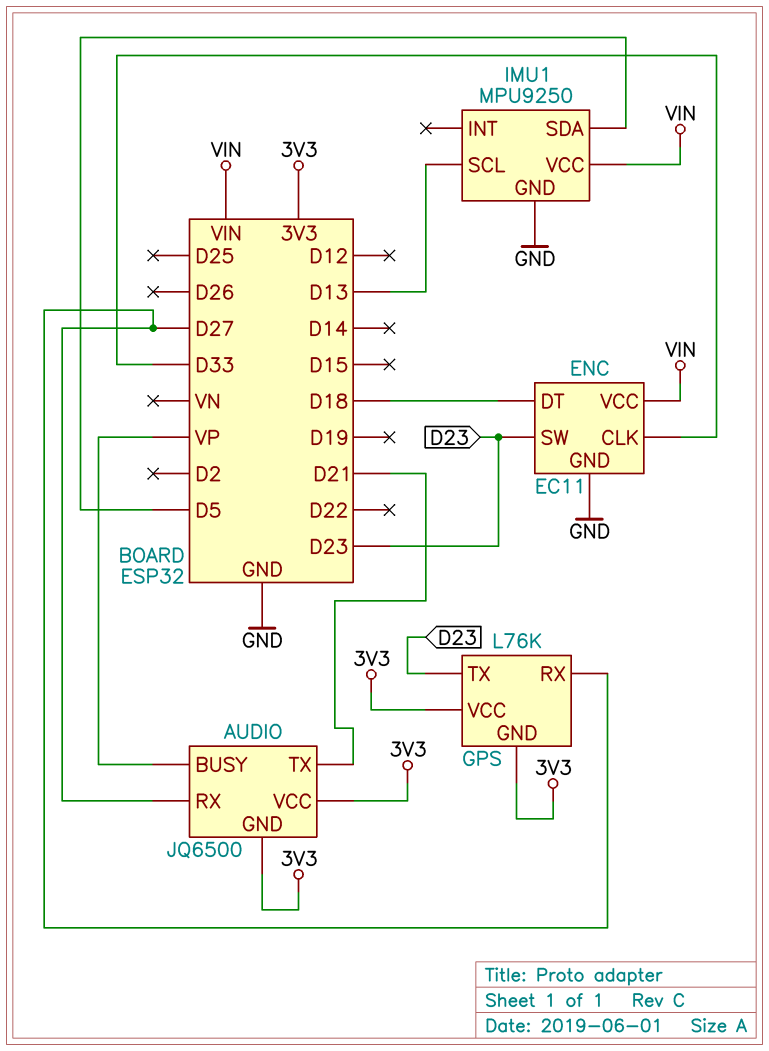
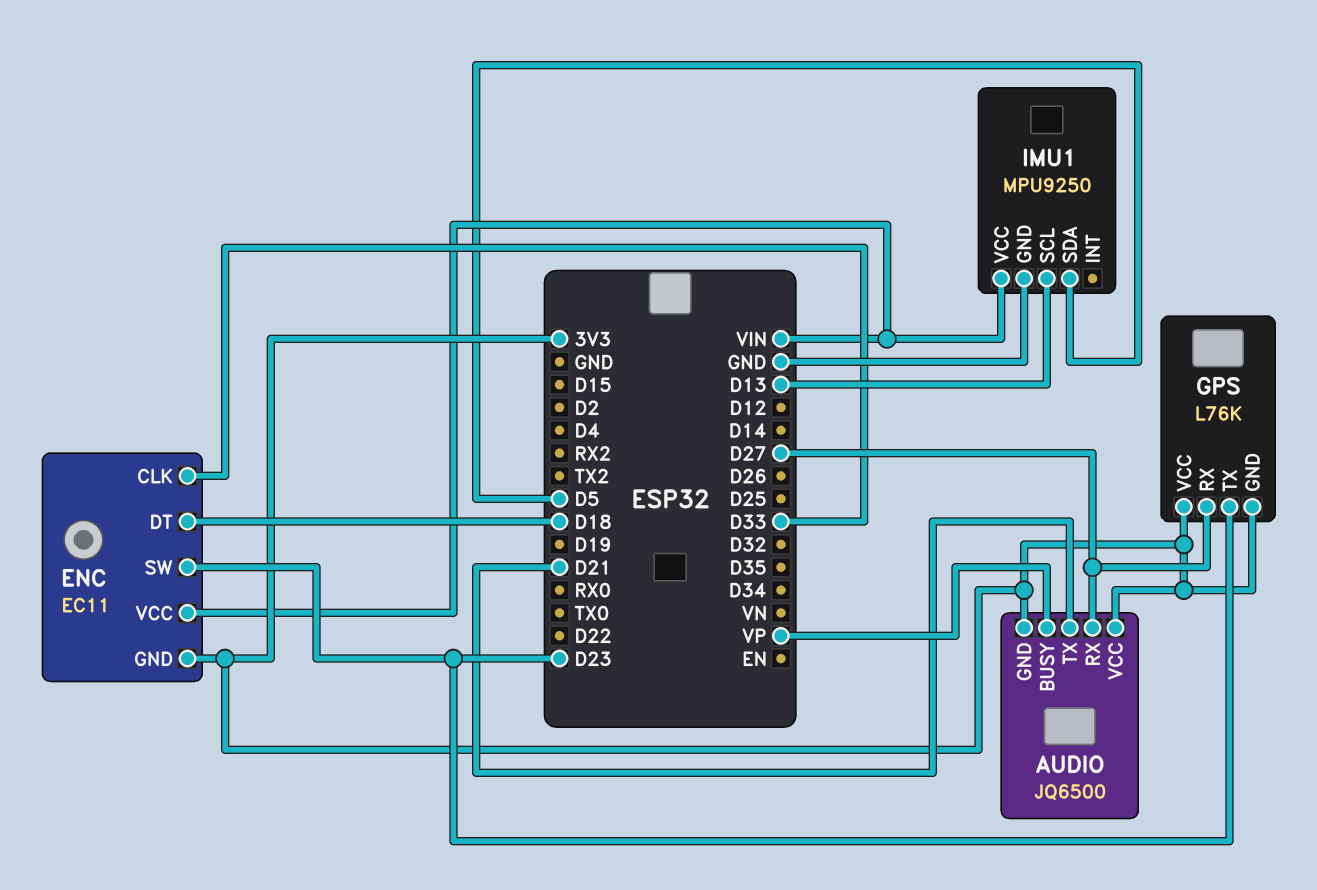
ENC pin GND: GND -> 3V3

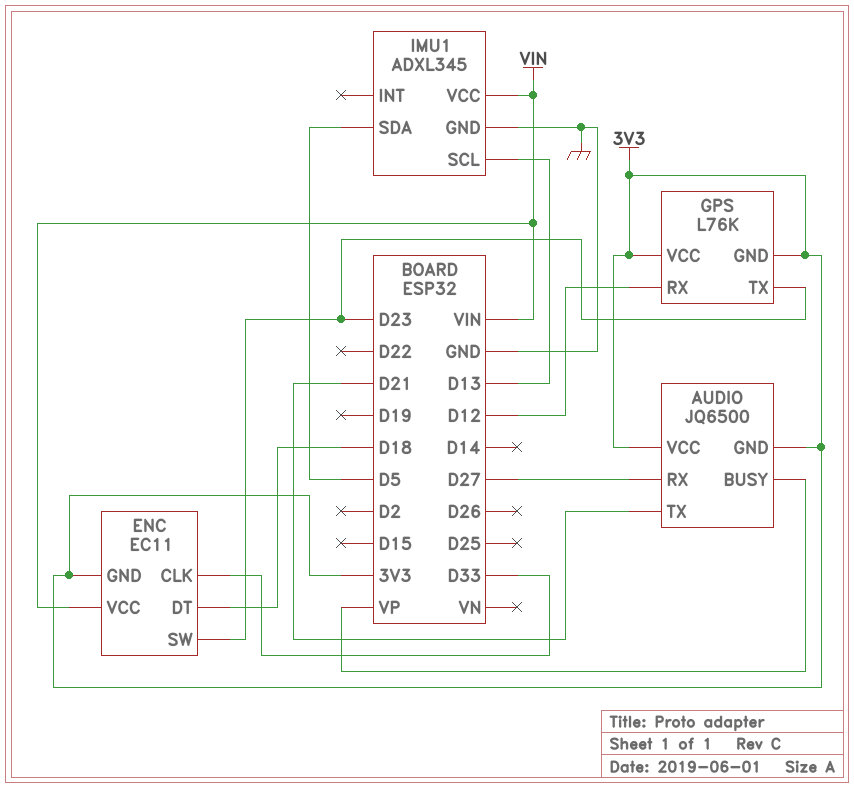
GPS pin RX: D27 -> D12
IMU1: MPU9250 -> ADXL345

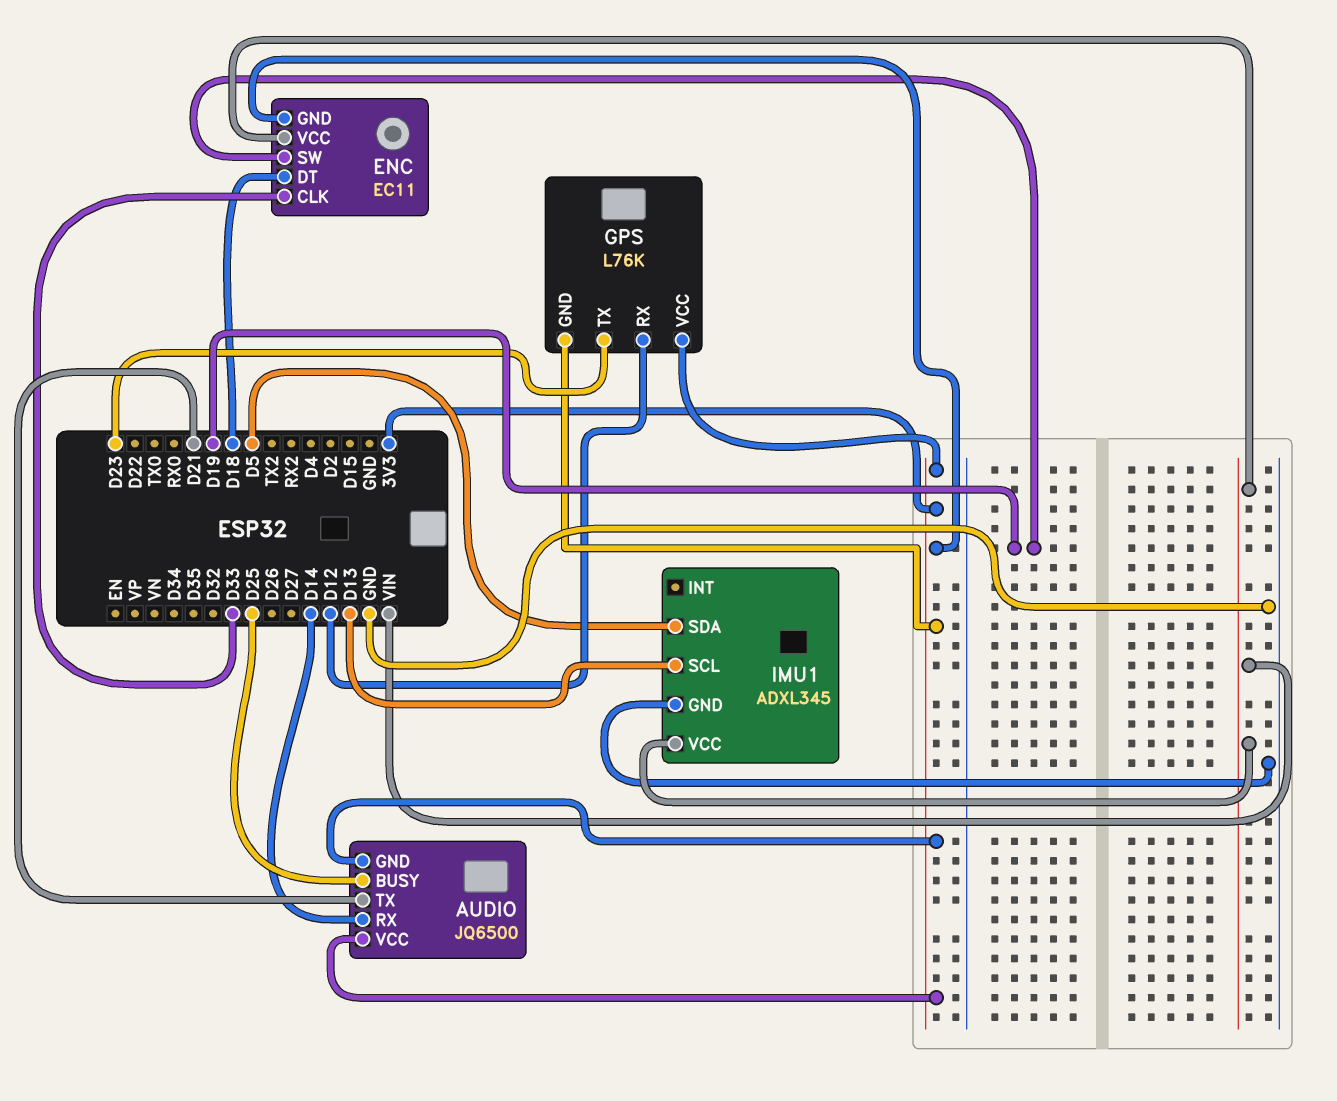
AUDIO pin BUSY: VP -> D25
AUDIO pin RX: D27 -> D14
ENC pin SW: D23 -> D19

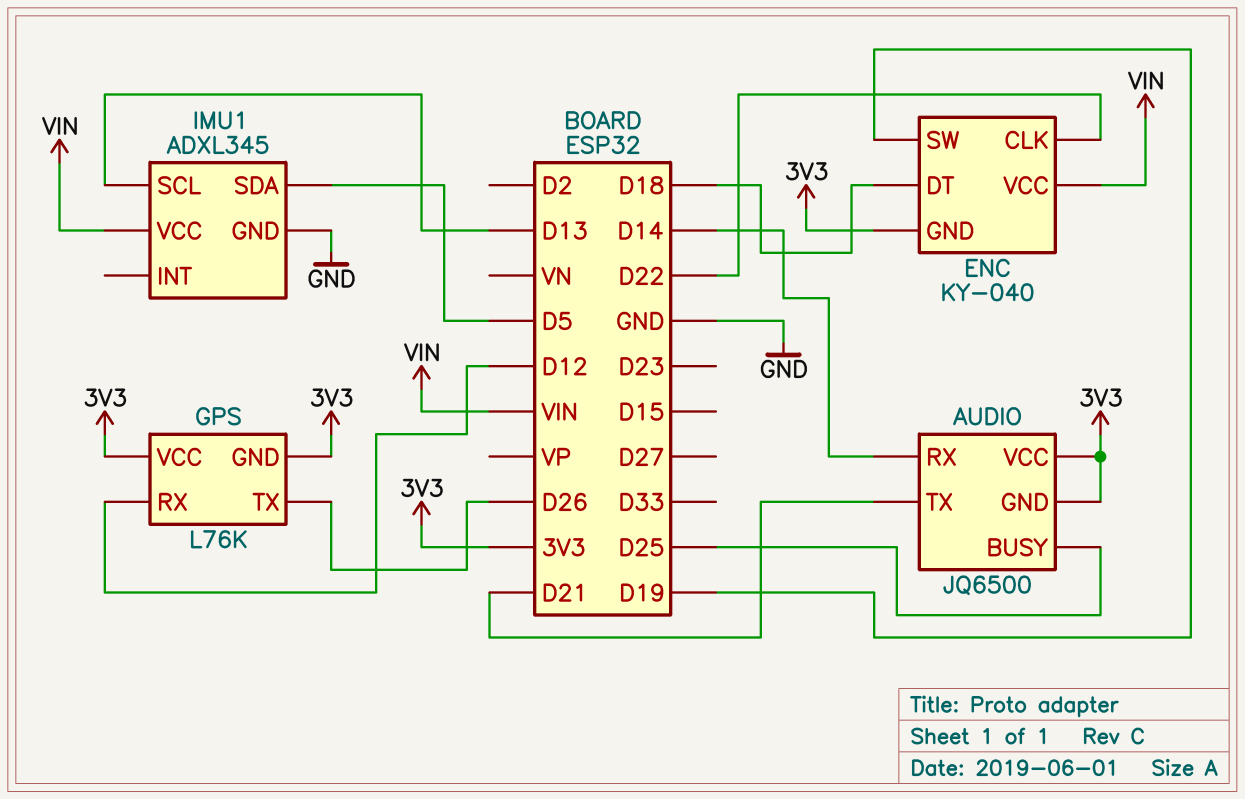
ENC: EC11 -> KY-040
ENC pin CLK: D33 -> D22
GPS pin TX: D23 -> D26

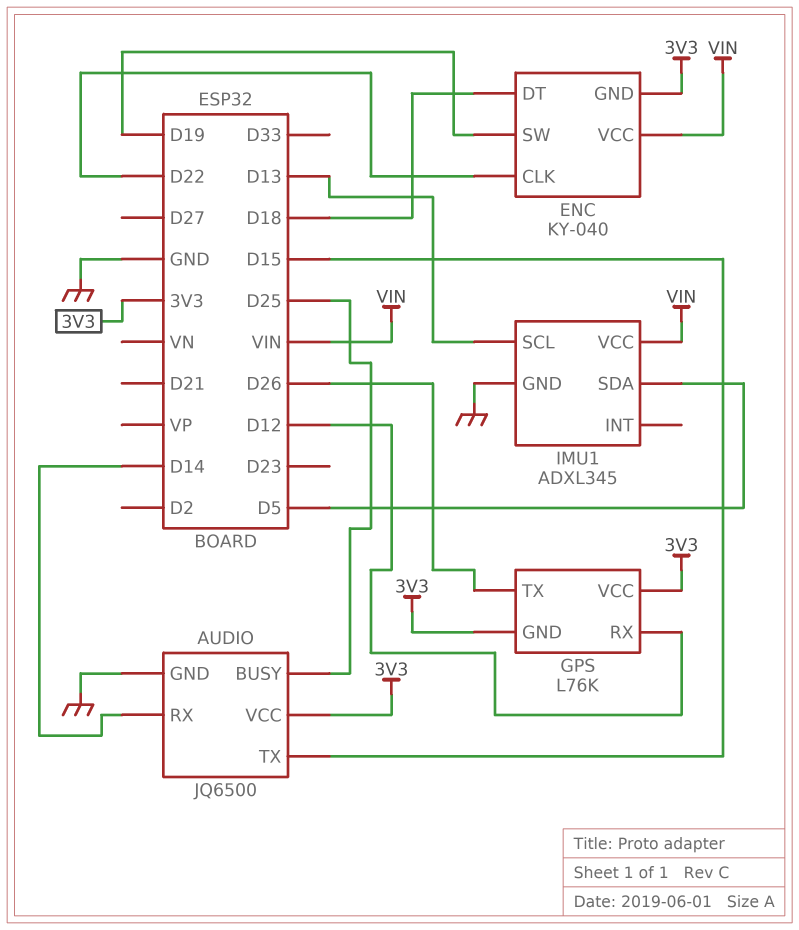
AUDIO pin GND: 3V3 -> GND
AUDIO pin TX: D21 -> D15

